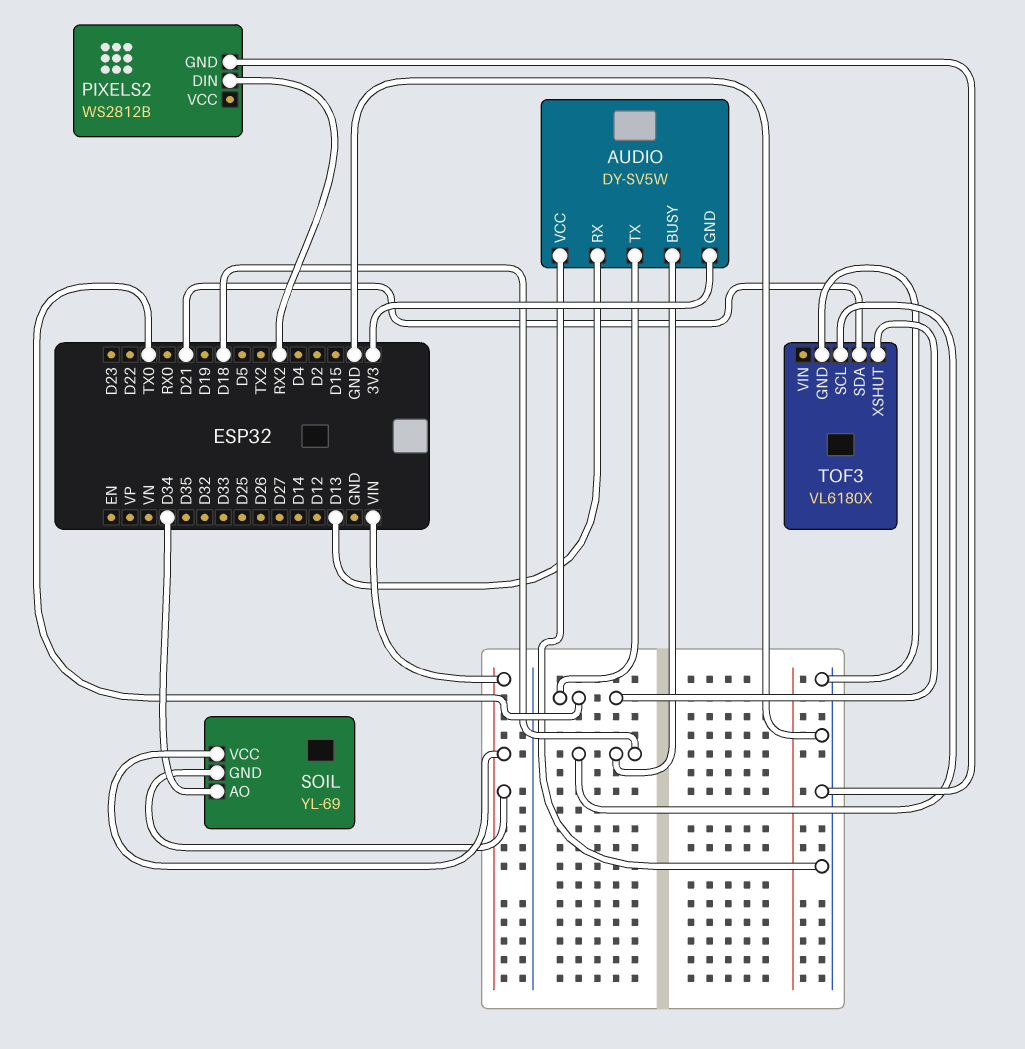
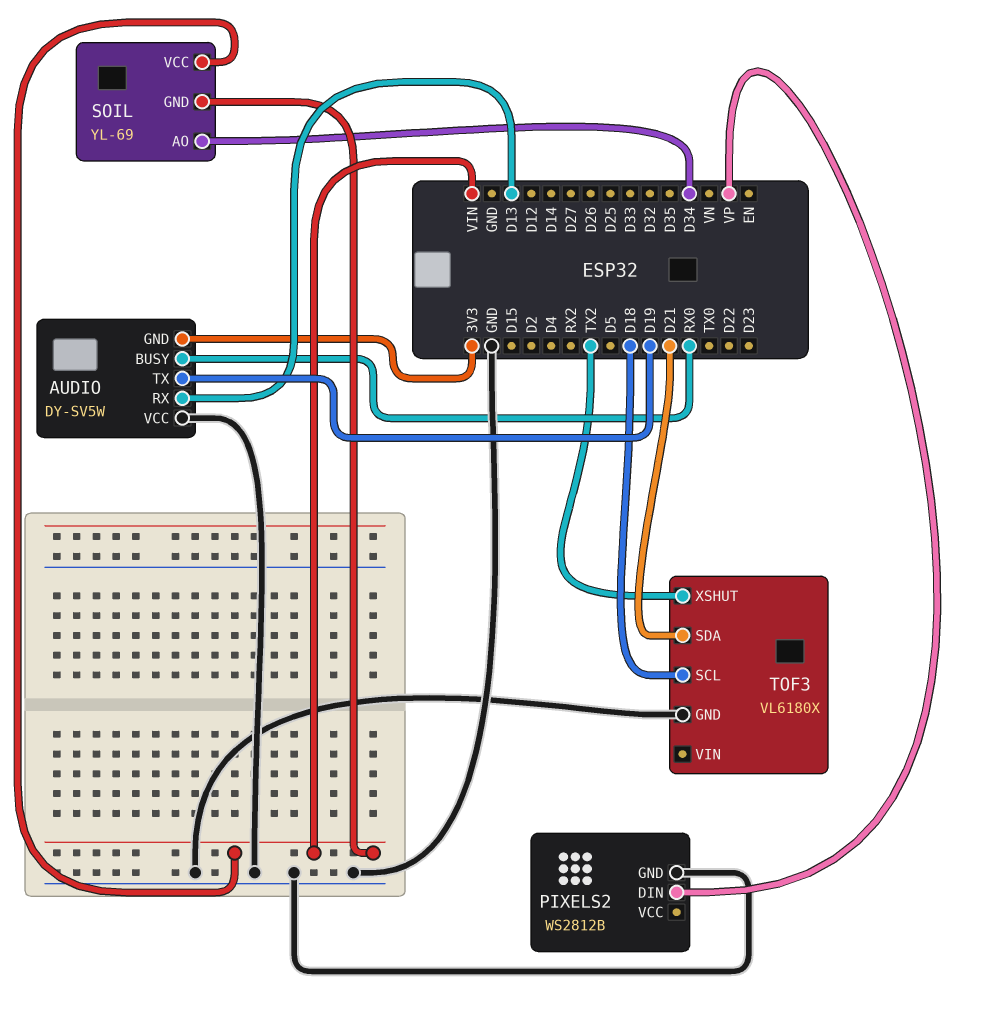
AUDIO pin BUSY: D18 -> RX0
AUDIO pin TX: TX0 -> D19
PIXELS2 pin DIN: RX2 -> VP
TOF3 pin XSHUT: TX0 -> TX2

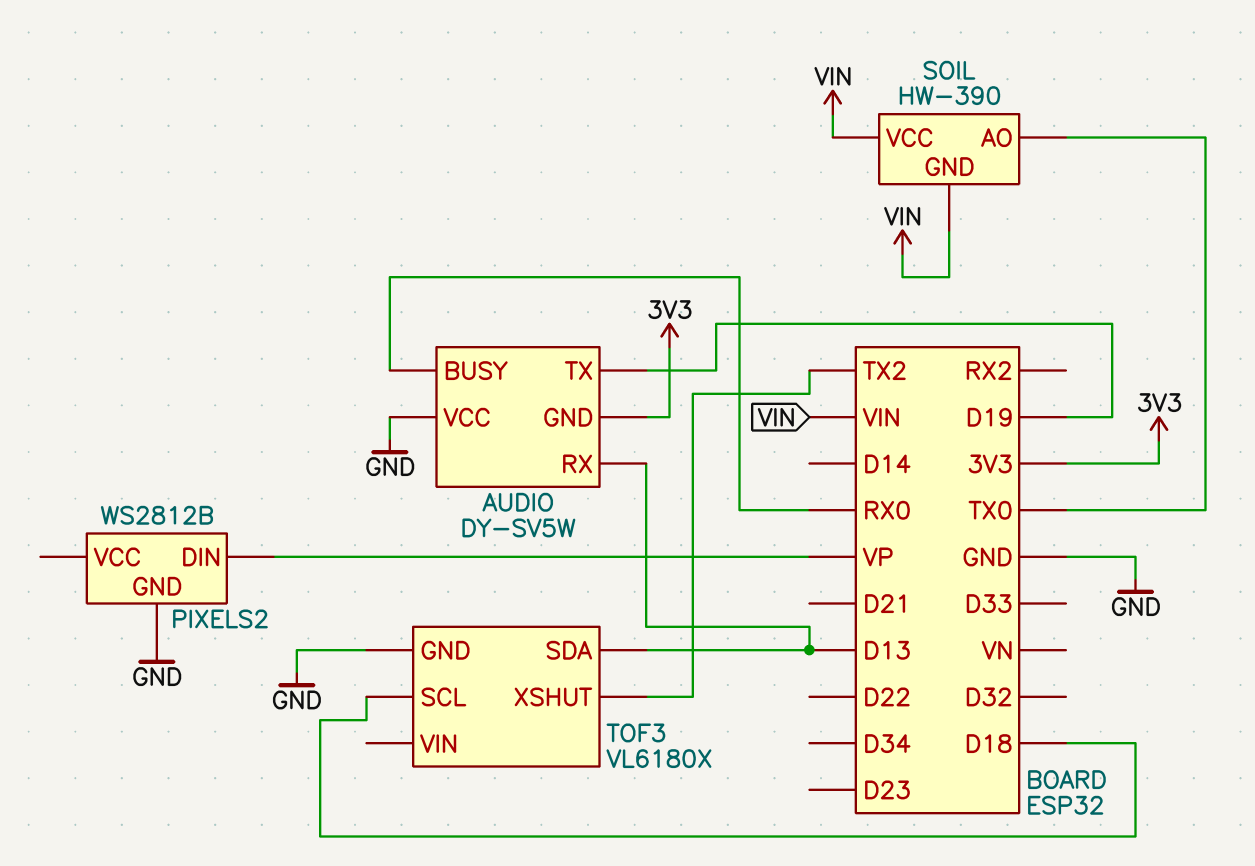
SOIL: YL-69 -> HW-390
SOIL pin AO: D34 -> TX0
TOF3 pin SDA: D21 -> D13

